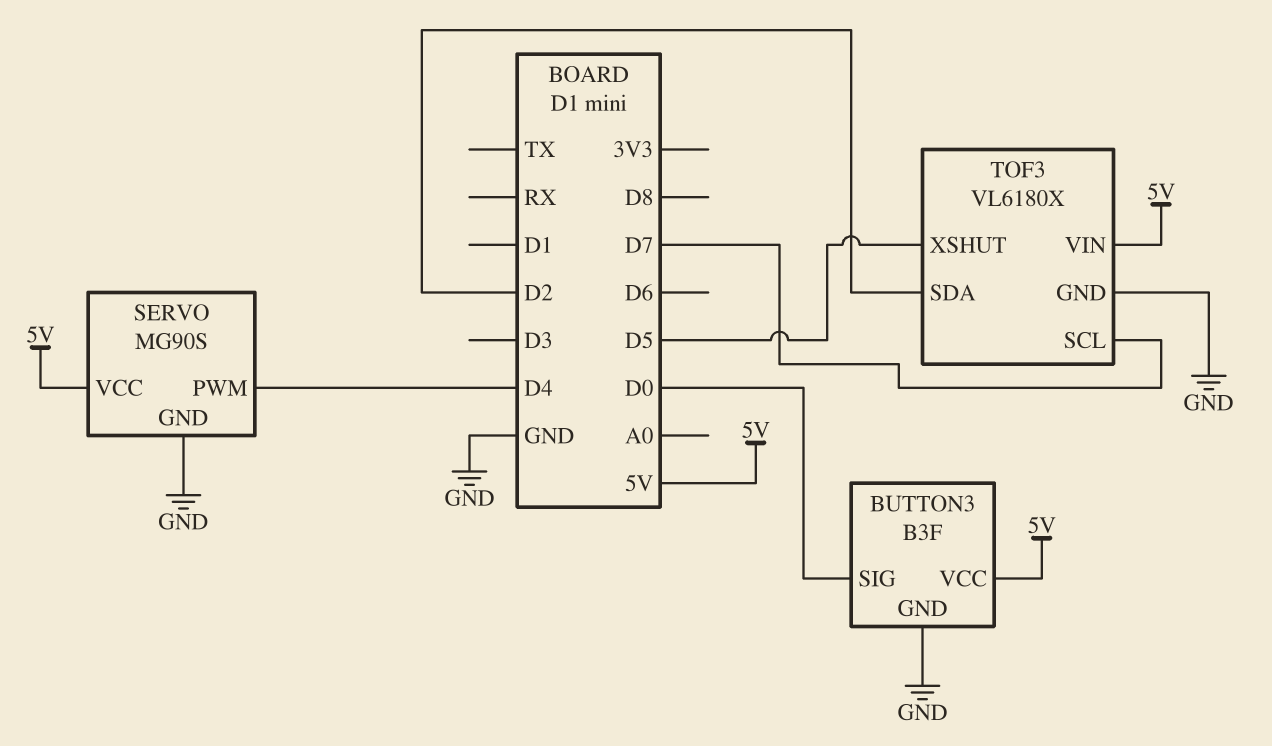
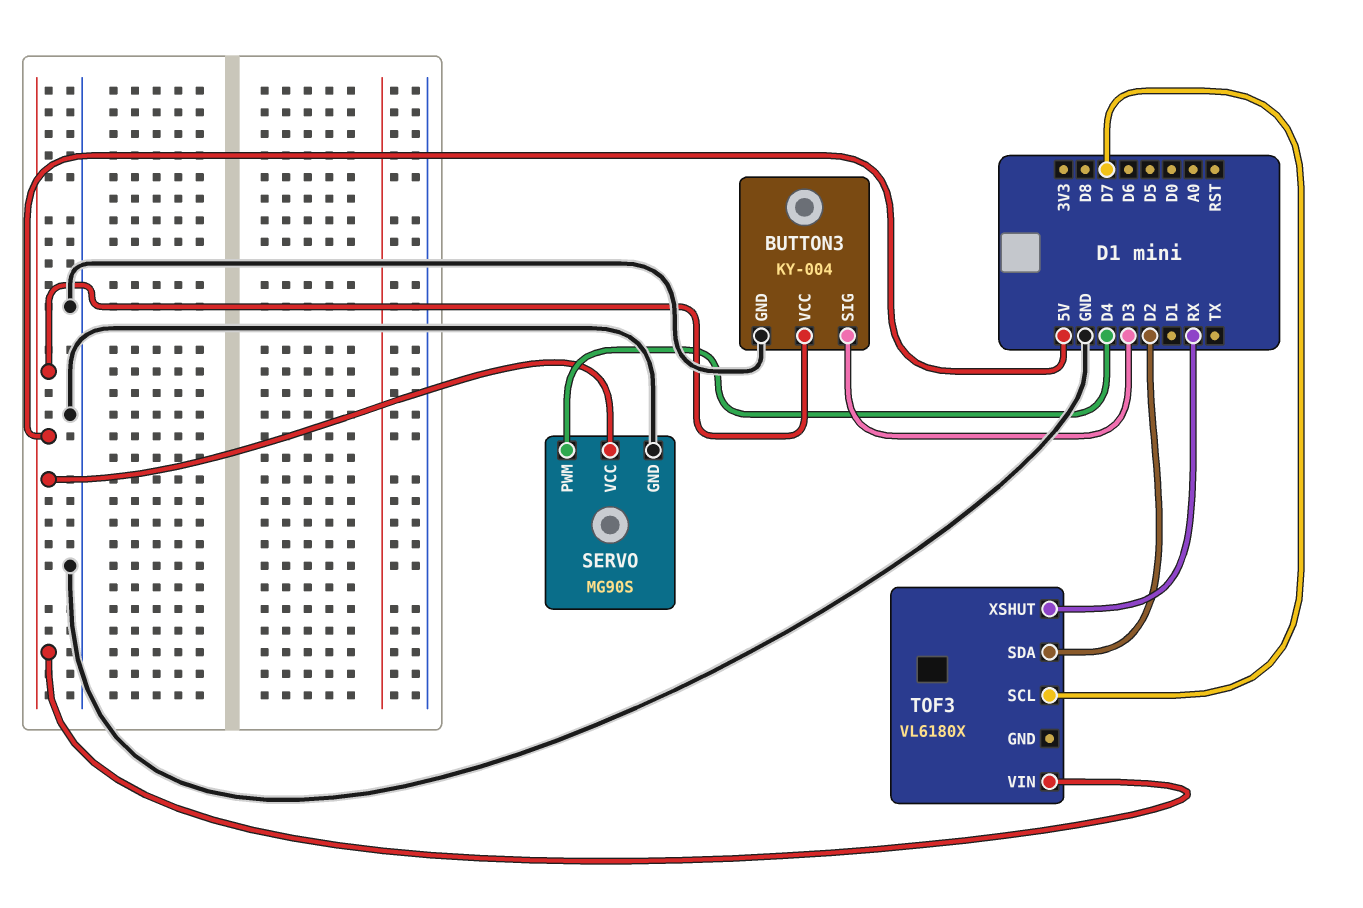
BUTTON3: B3F -> KY-004
BUTTON3 pin SIG: D0 -> D3
TOF3 pin GND: GND -> none
TOF3 pin XSHUT: D5 -> RX

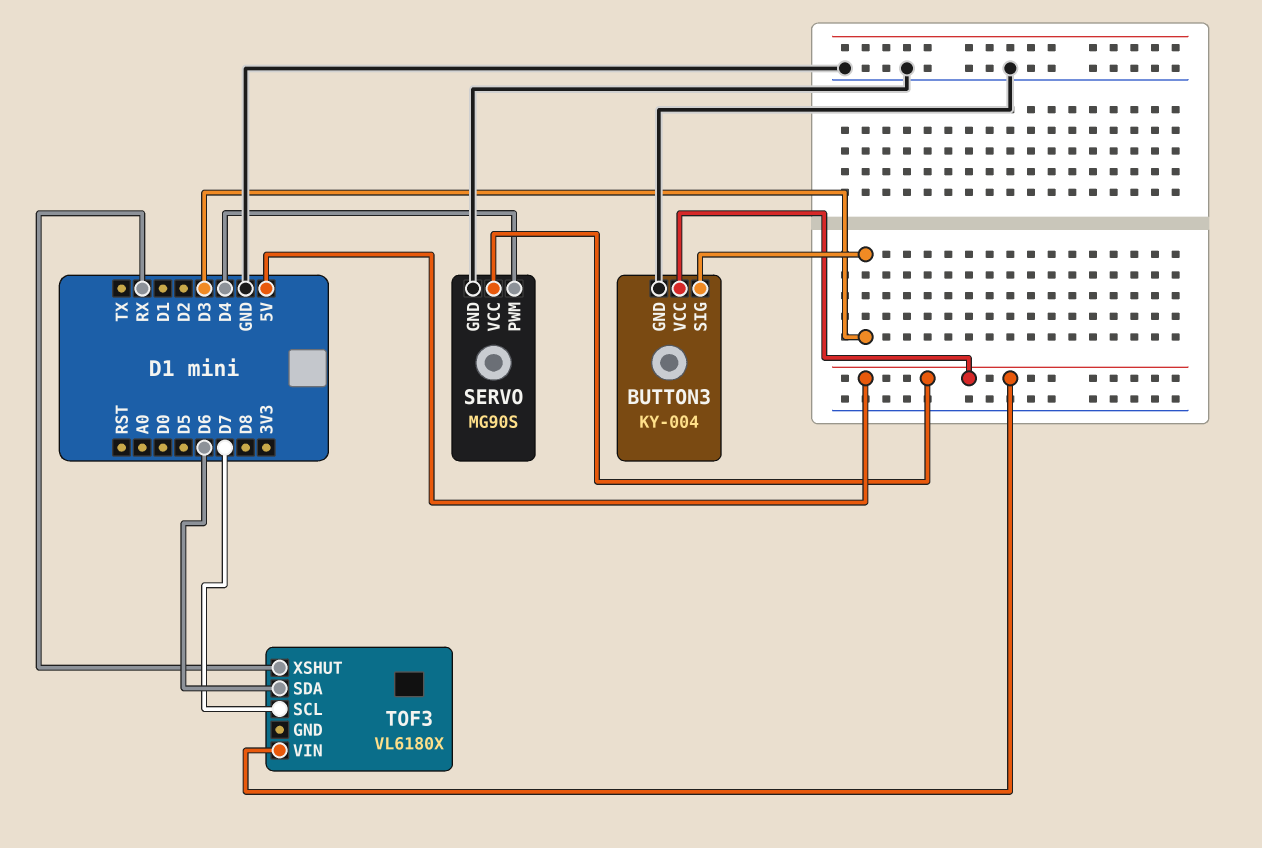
TOF3 pin SDA: D2 -> D6

